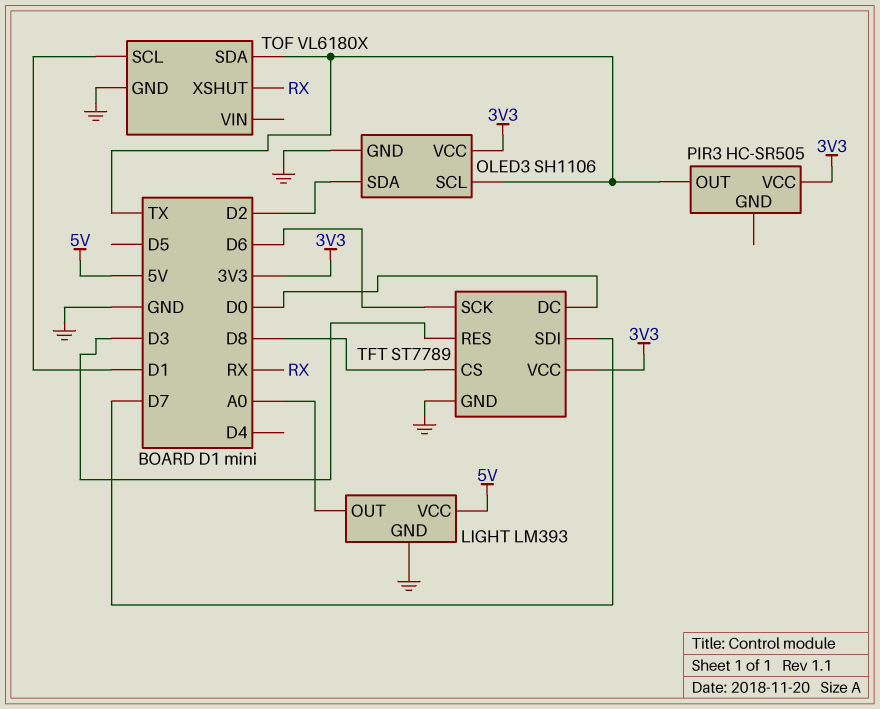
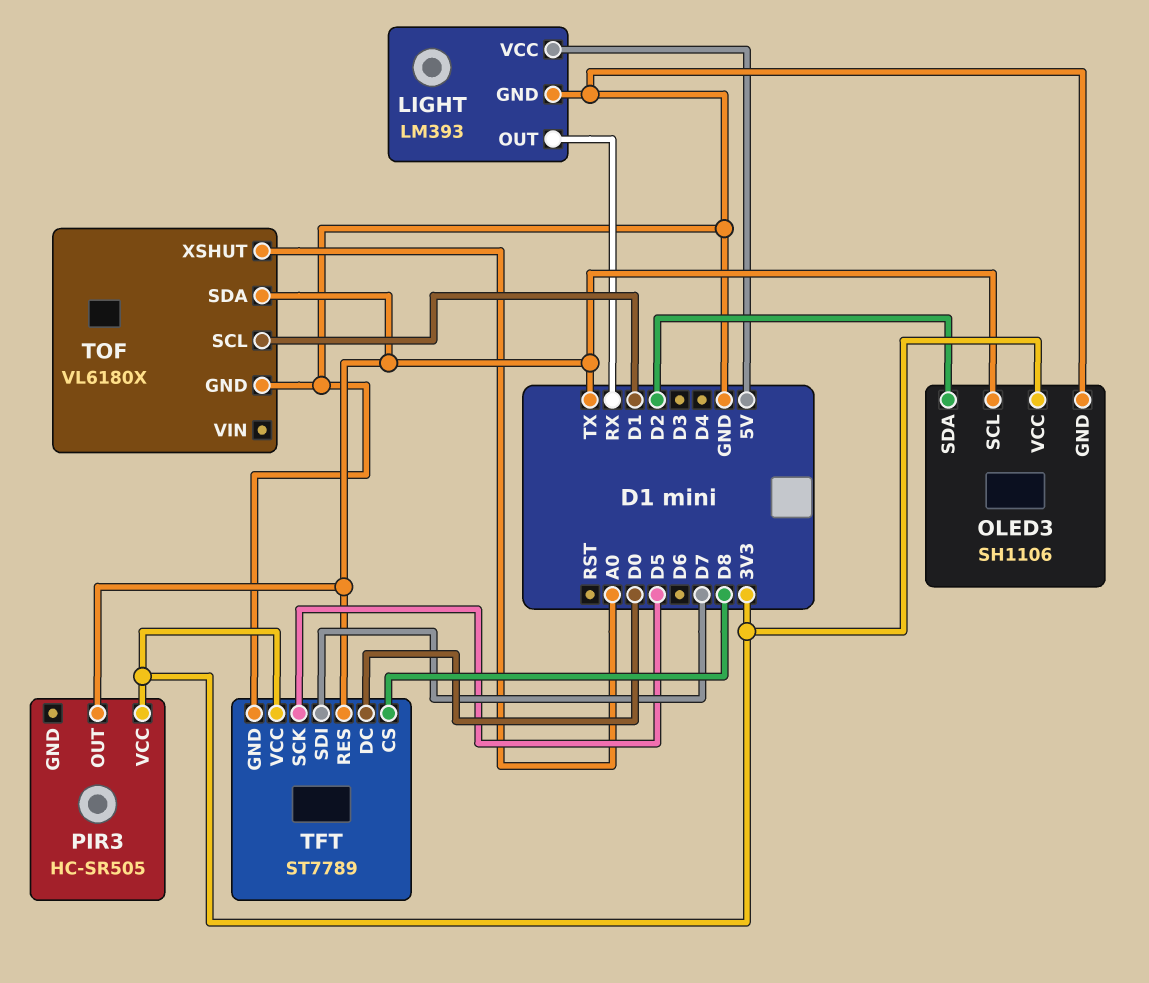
LIGHT pin OUT: A0 -> RX
TFT pin RES: D3 -> TX
TFT pin SCK: D6 -> D5
TOF pin XSHUT: RX -> A0

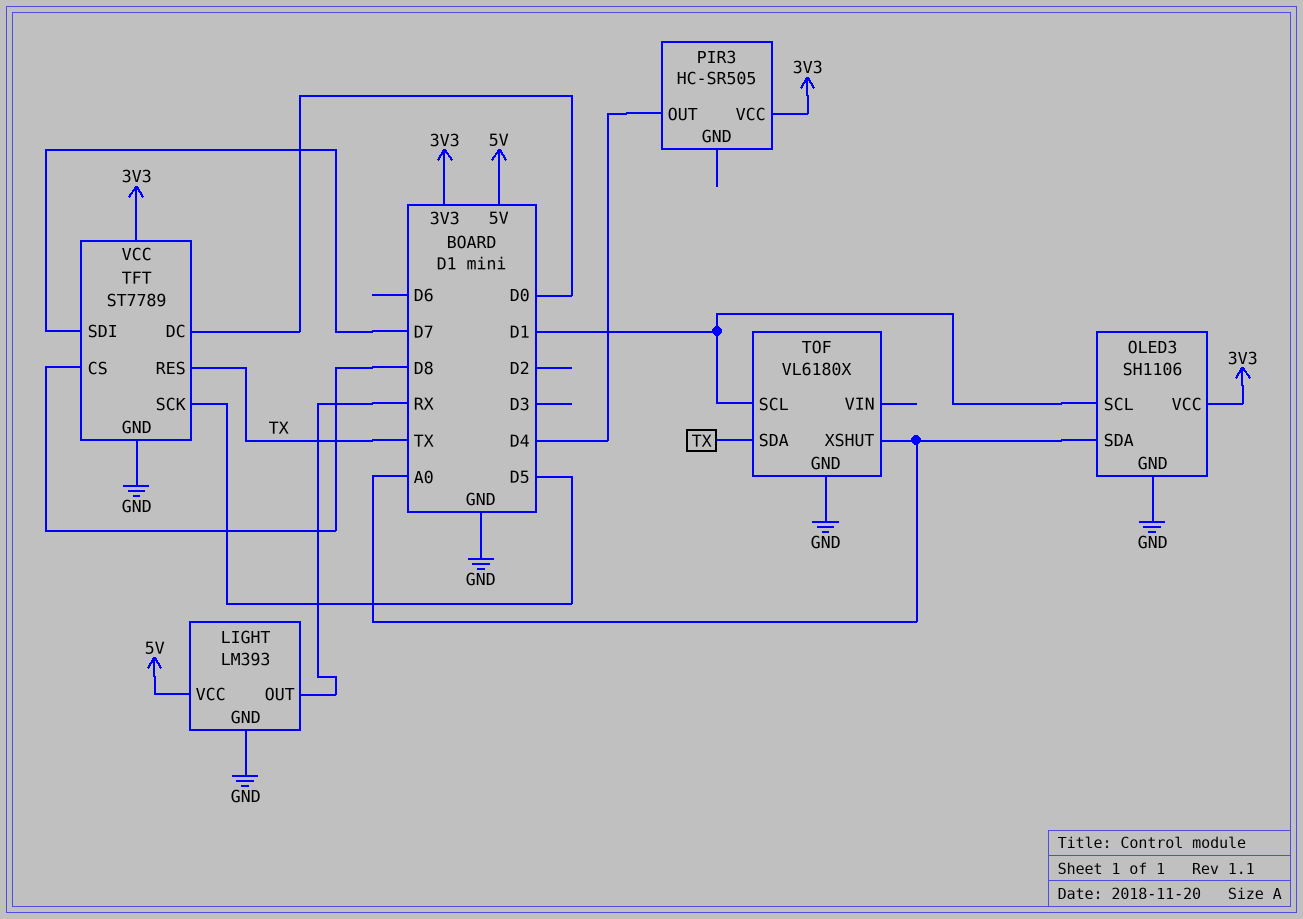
OLED3 pin SCL: TX -> D1
OLED3 pin SDA: D2 -> A0
PIR3 pin OUT: TX -> D4

